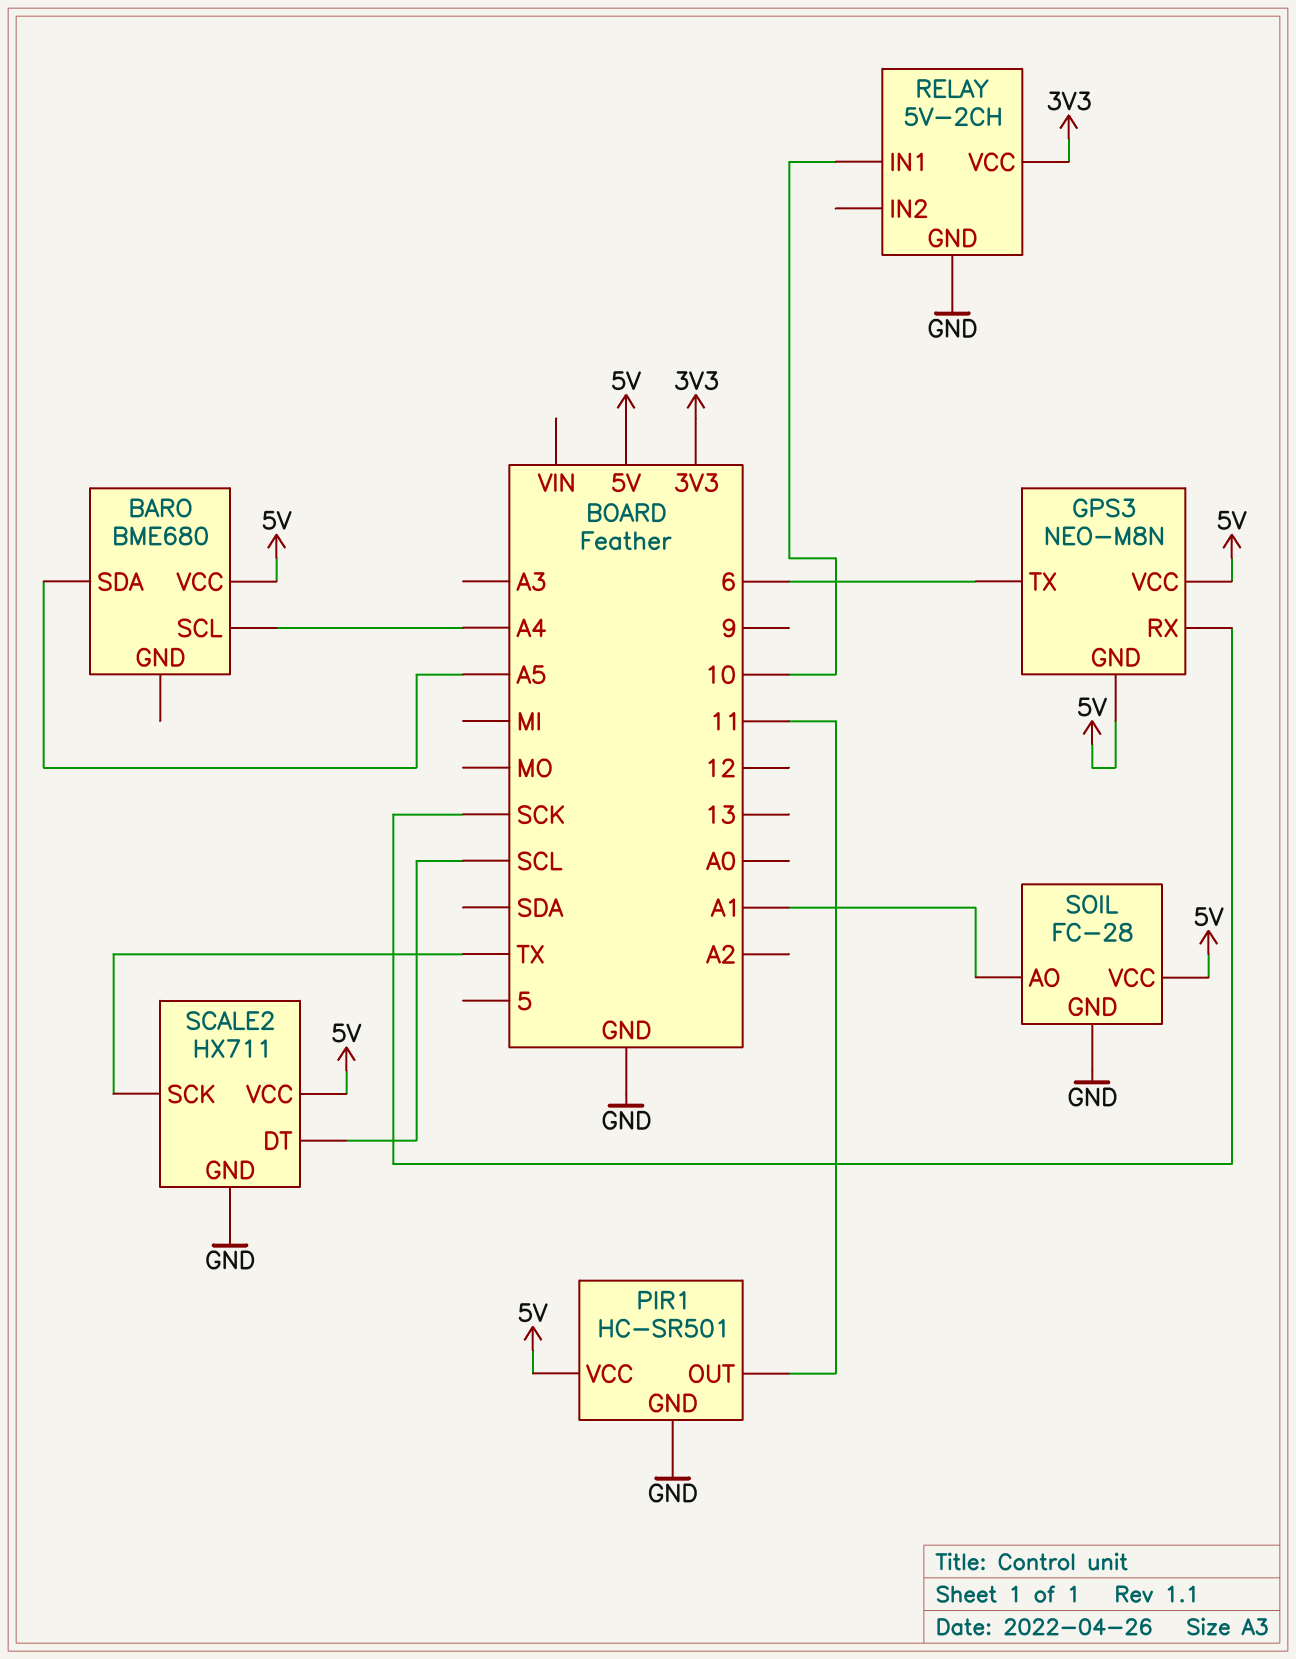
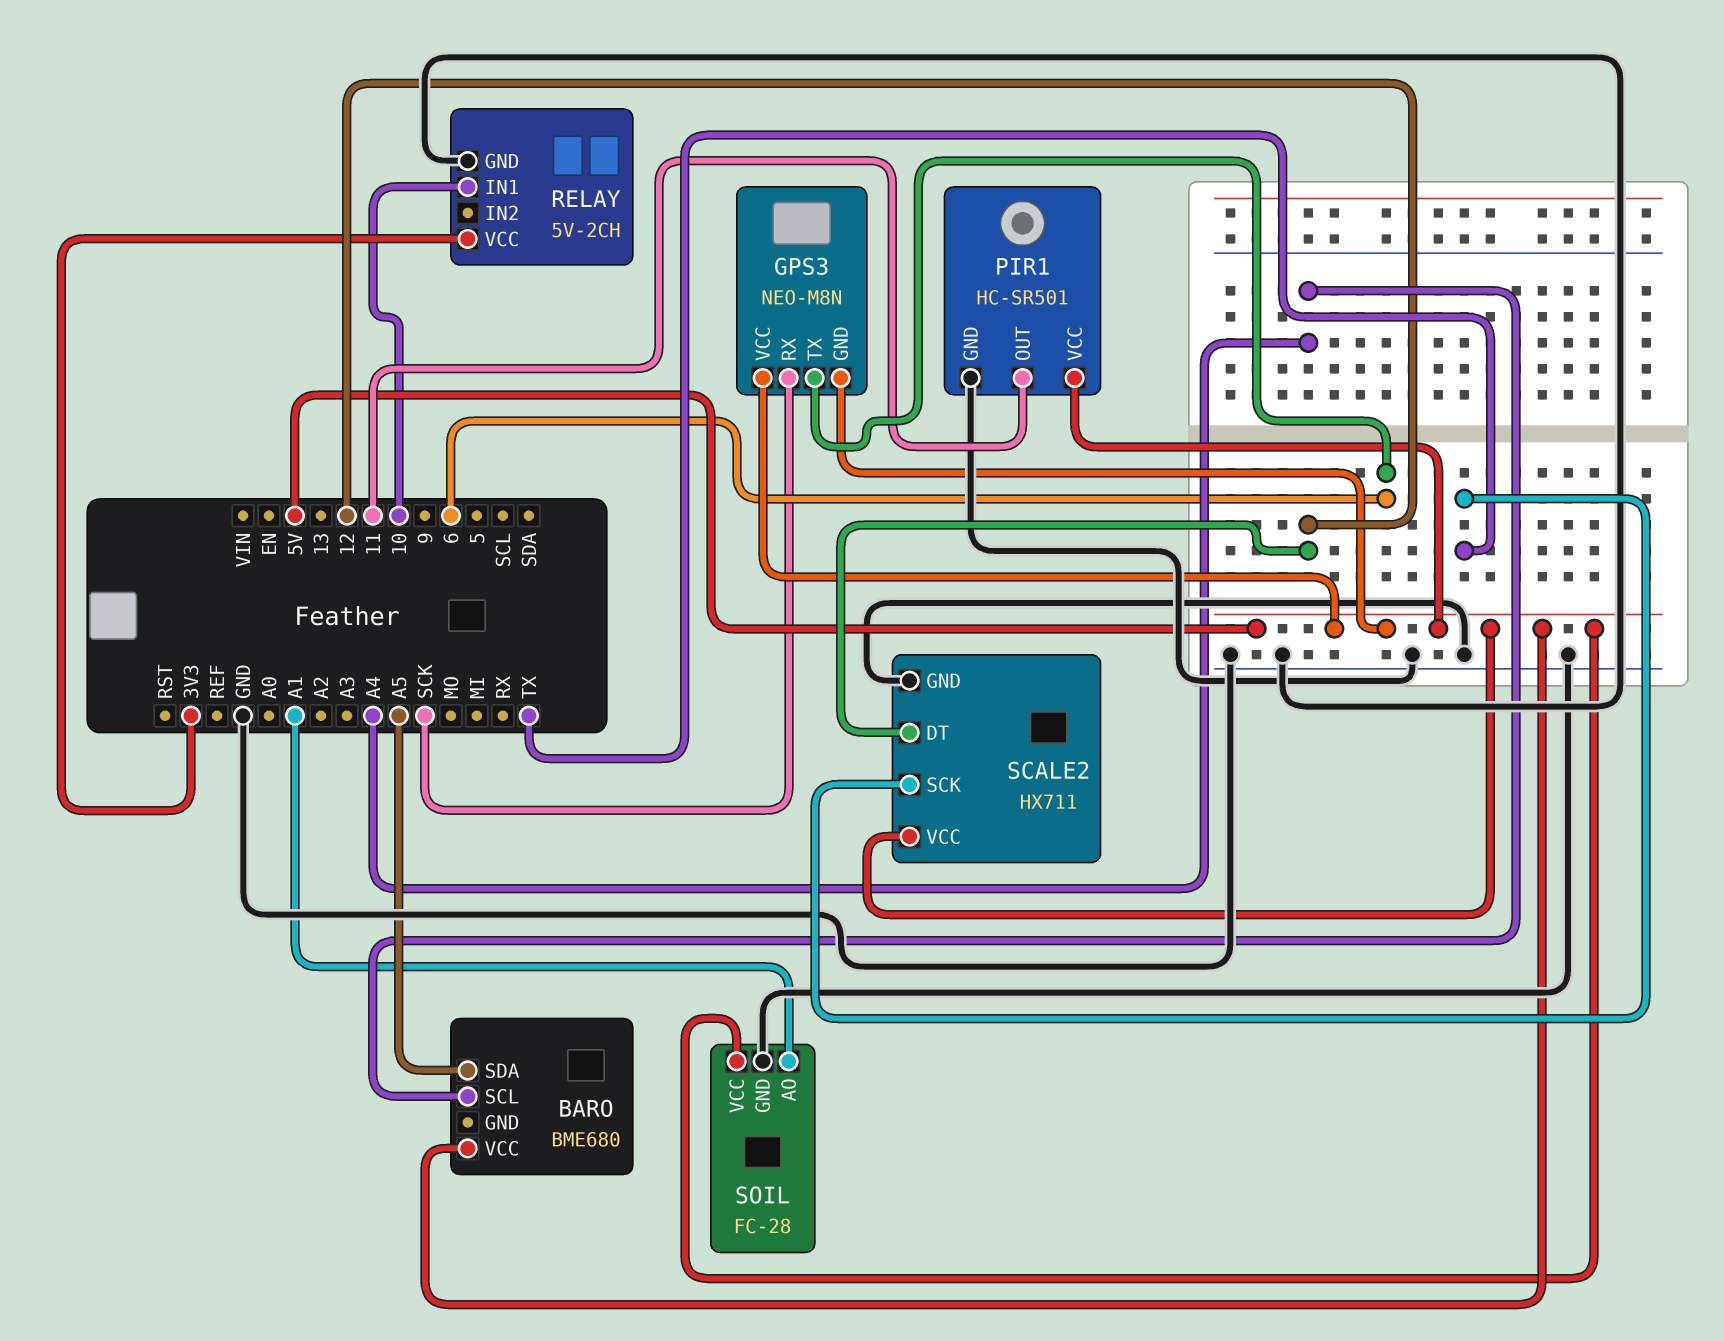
SCALE2 pin DT: SCL -> 12

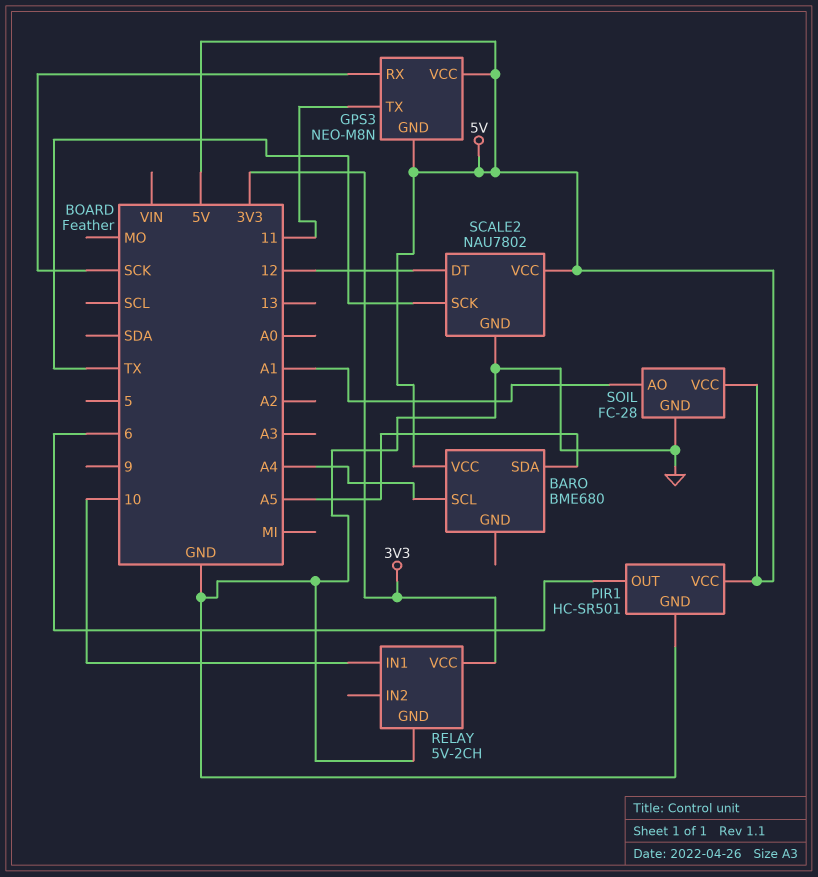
GPS3 pin TX: 6 -> 11
PIR1 pin OUT: 11 -> 6
SCALE2: HX711 -> NAU7802

